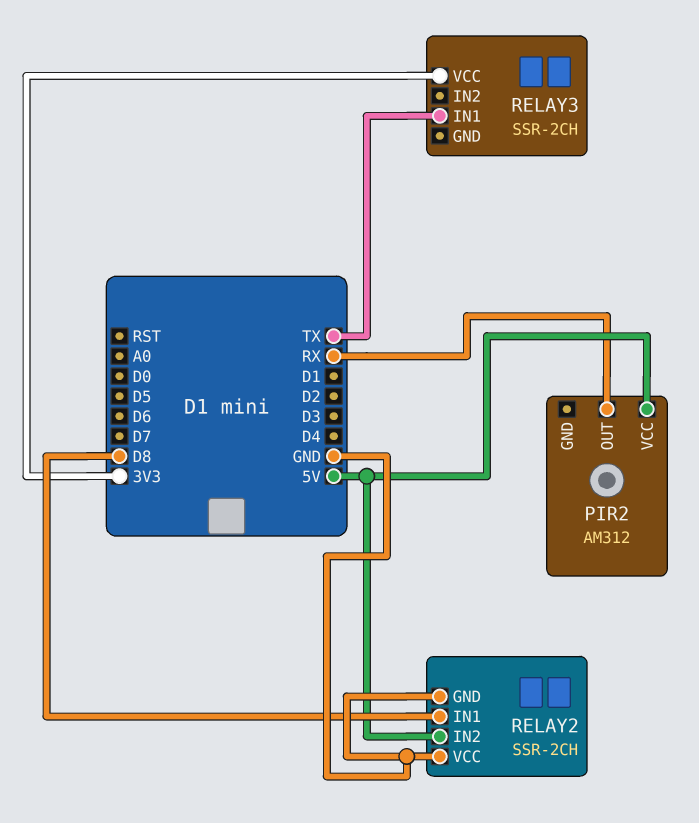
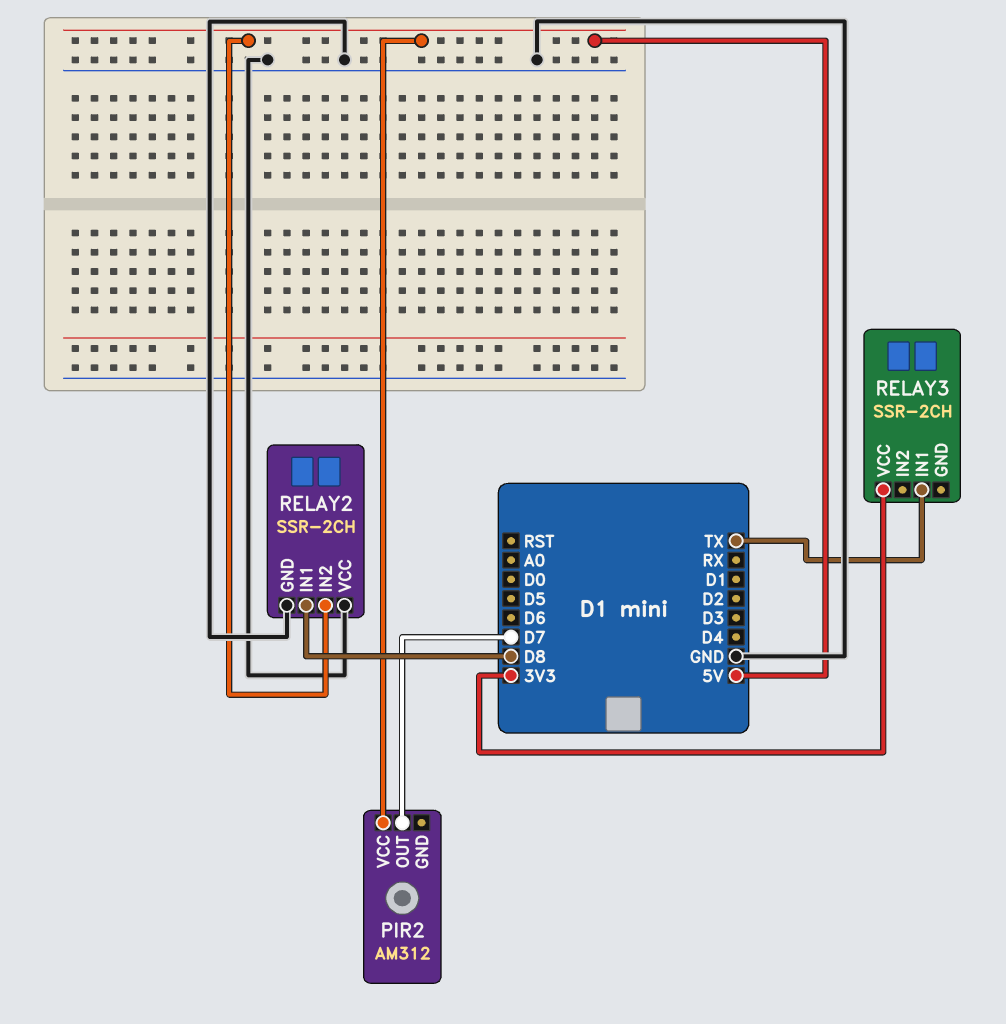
PIR2 pin OUT: RX -> D7

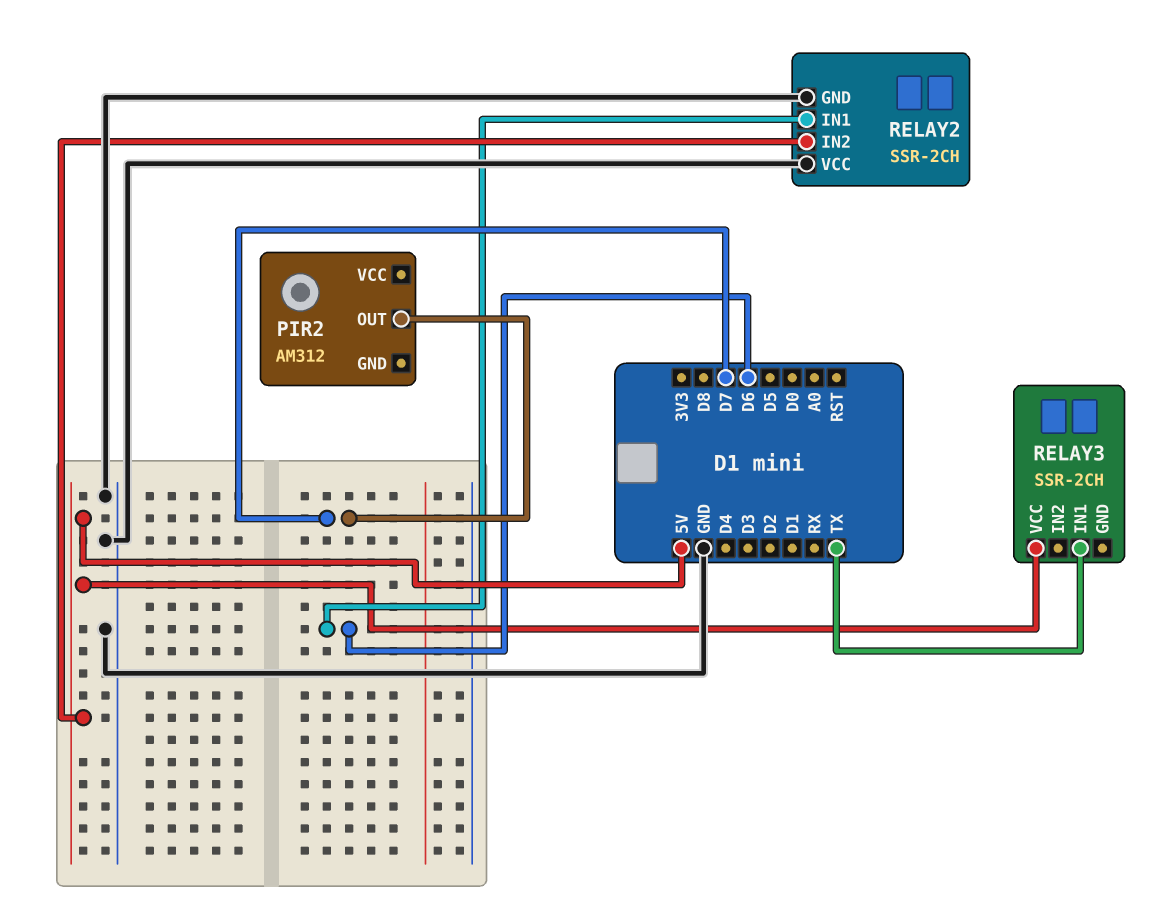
PIR2 pin VCC: 5V -> none
RELAY2 pin IN1: D8 -> D6
RELAY3 pin VCC: 3V3 -> 5V

